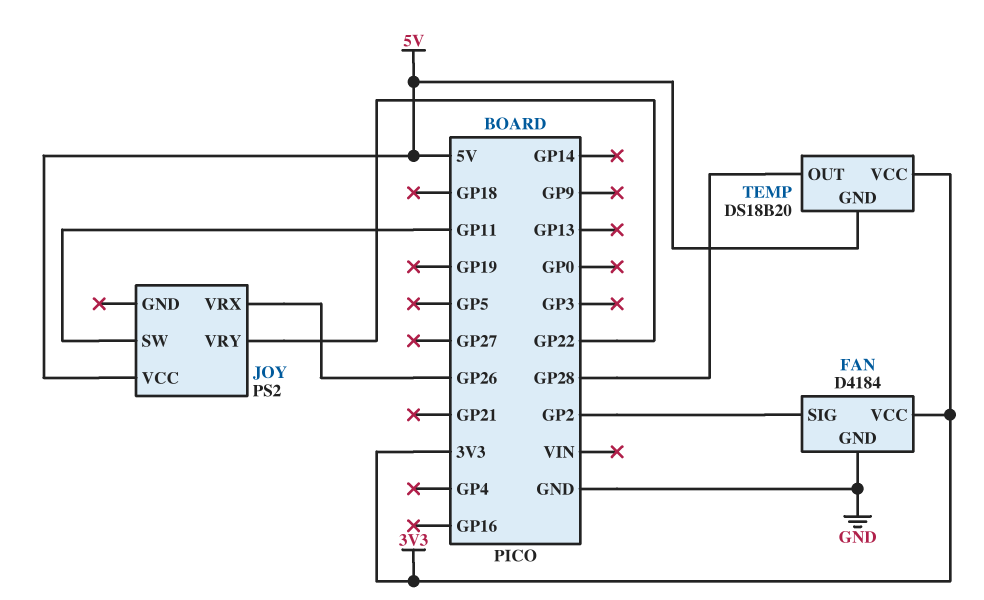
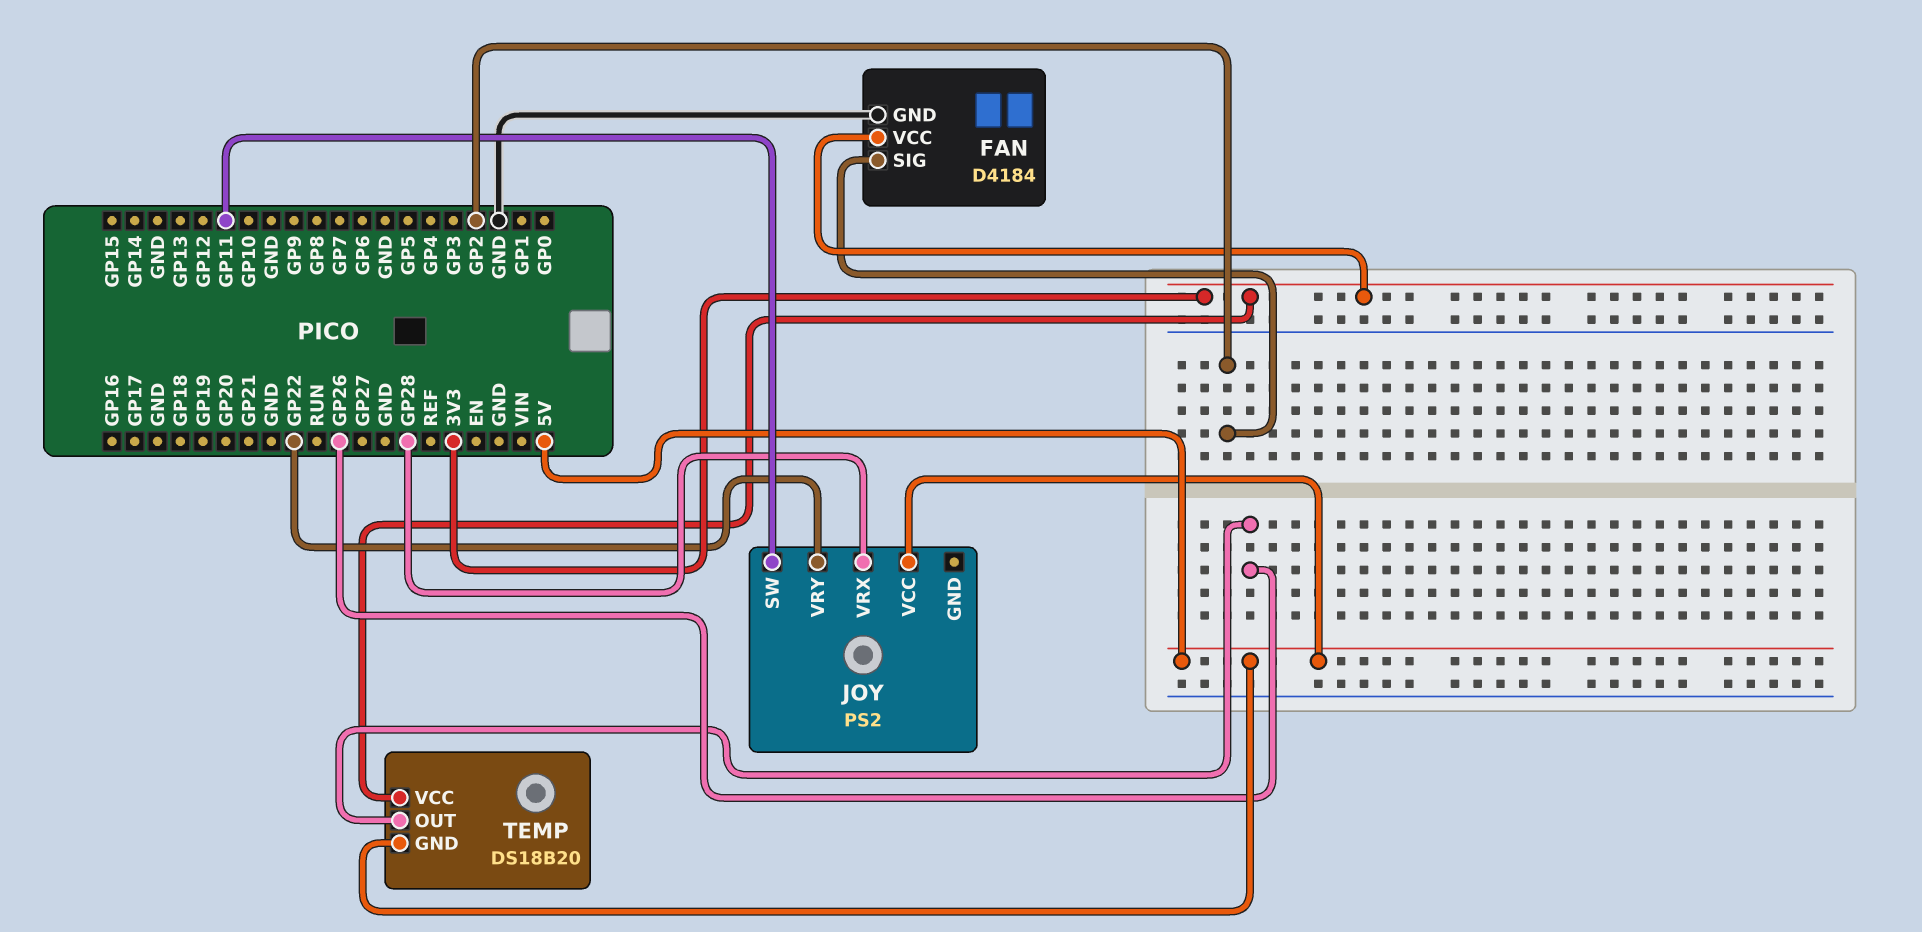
JOY pin VRX: GP26 -> GP28
TEMP pin OUT: GP28 -> GP26

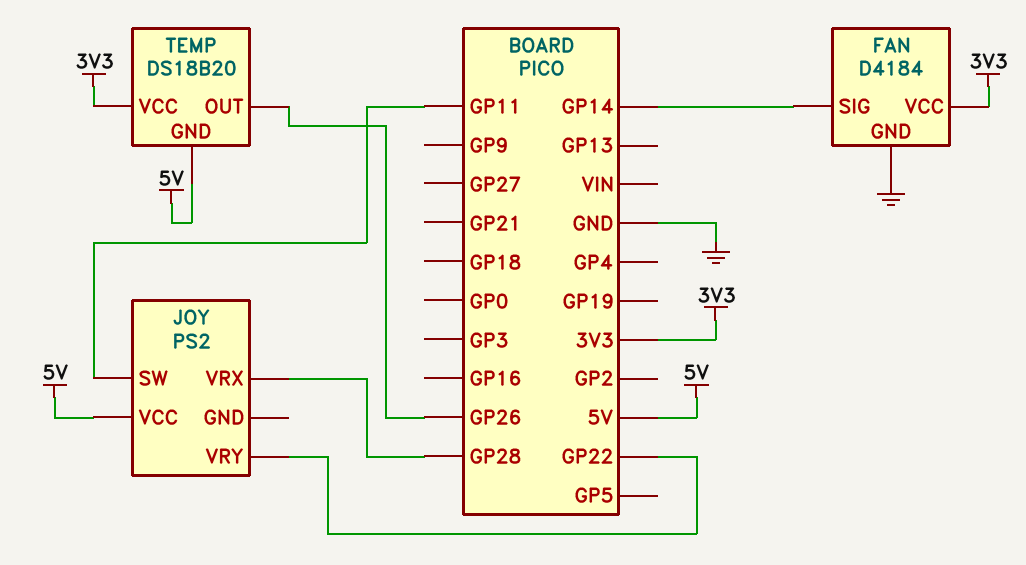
FAN pin SIG: GP2 -> GP14

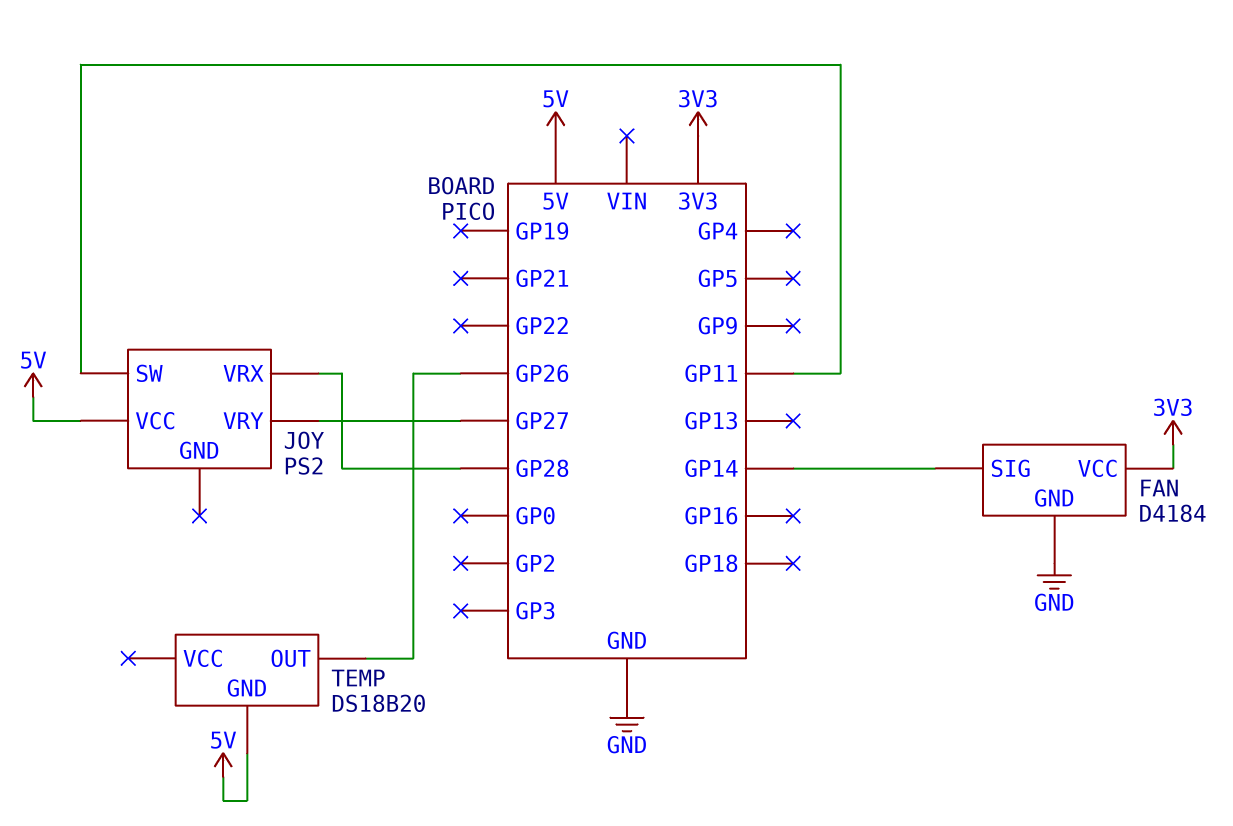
JOY pin VRY: GP22 -> GP27
TEMP pin VCC: 3V3 -> none

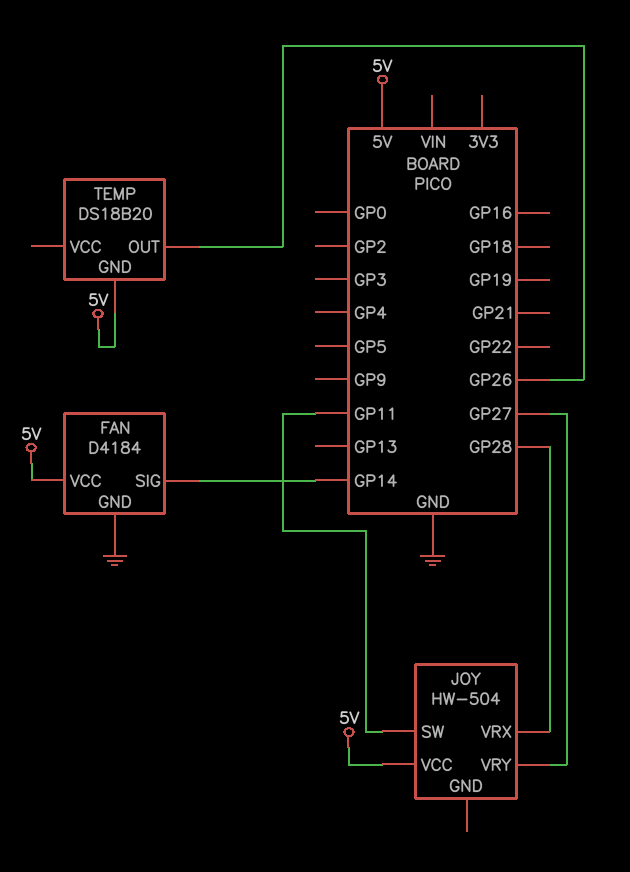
FAN pin VCC: 3V3 -> 5V
JOY: PS2 -> HW-504

